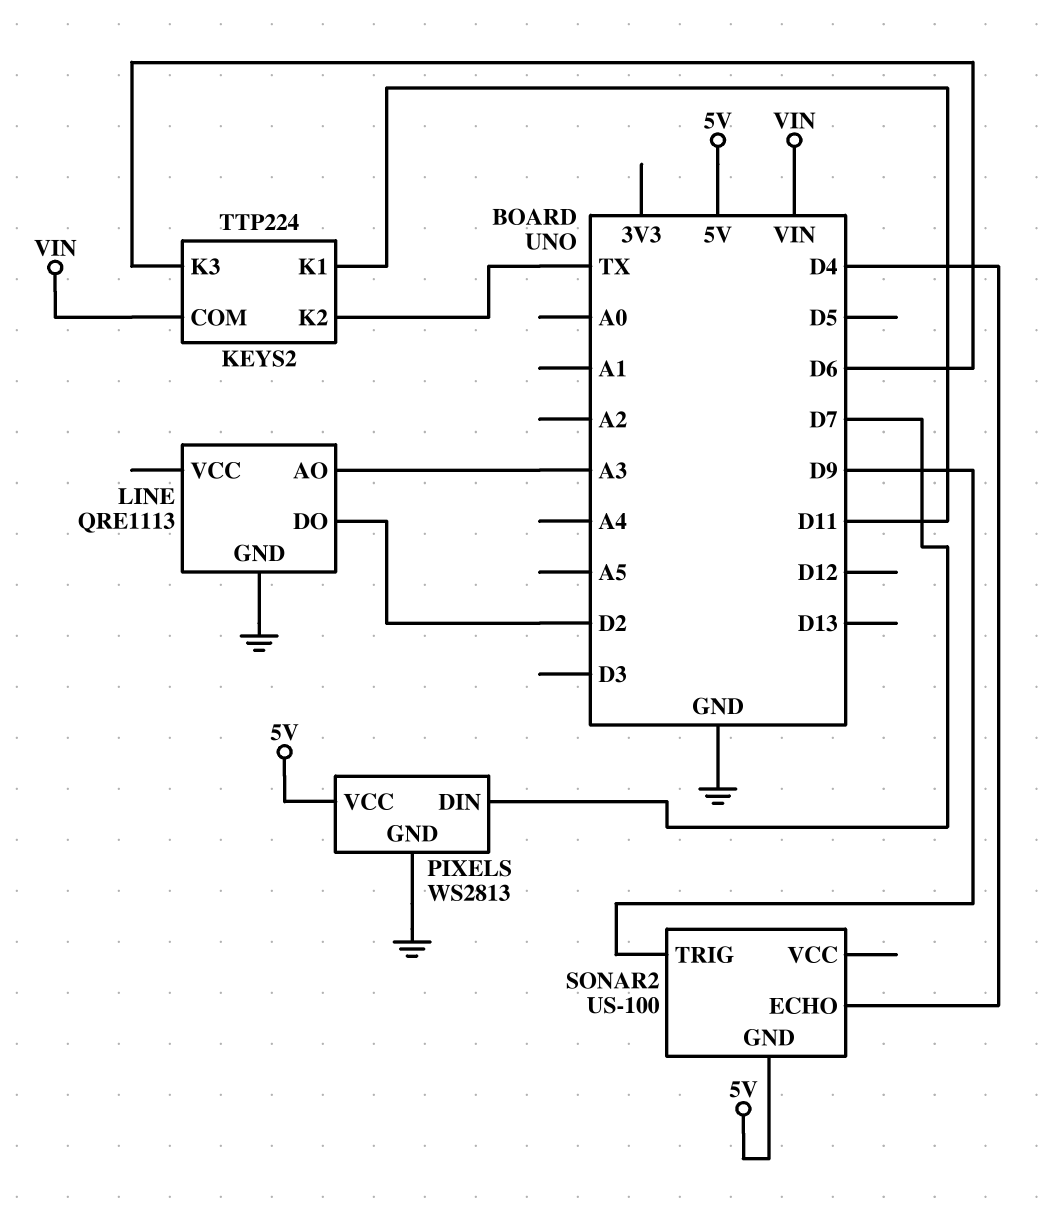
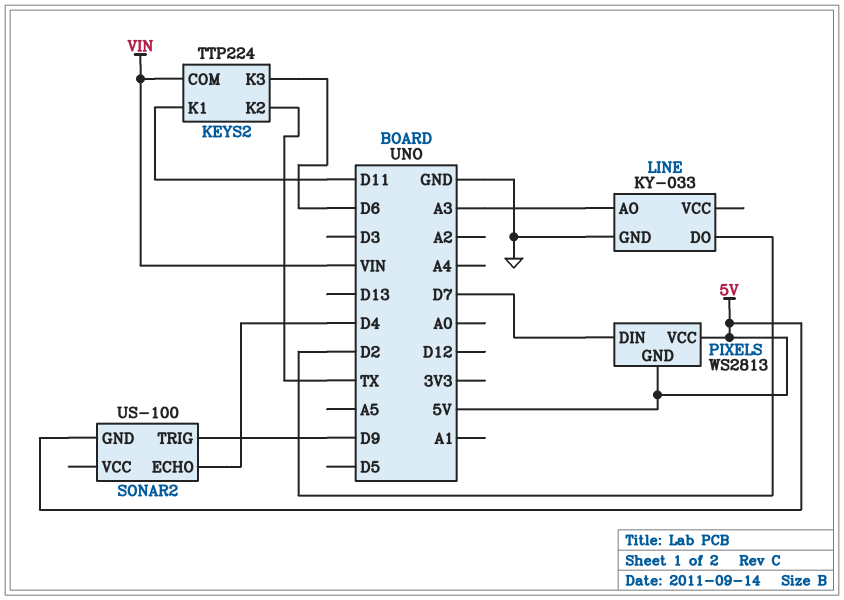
LINE: QRE1113 -> KY-033
PIXELS pin GND: GND -> 5V

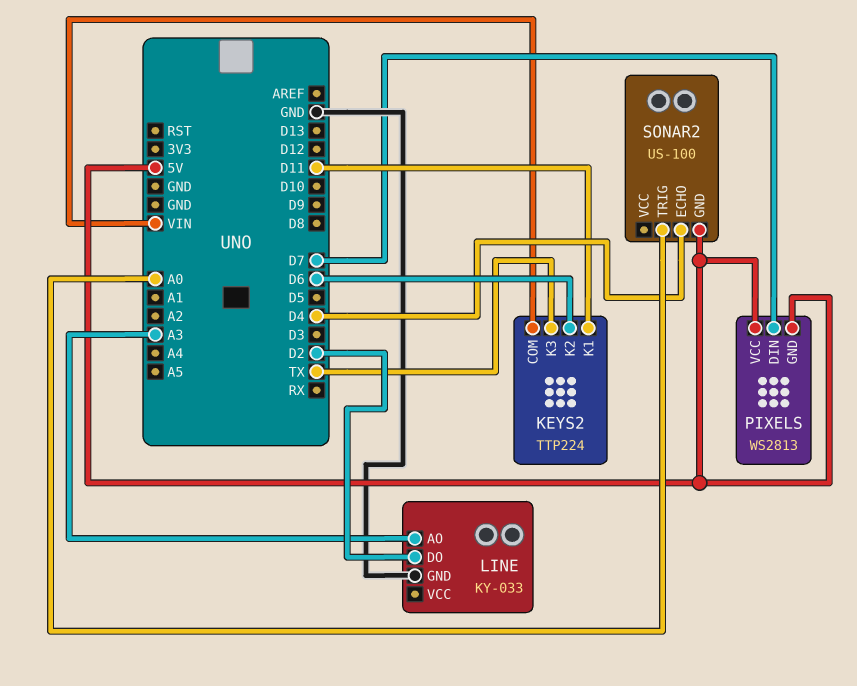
KEYS2 pin K2: TX -> D6
KEYS2 pin K3: D6 -> TX
SONAR2 pin TRIG: D9 -> A0

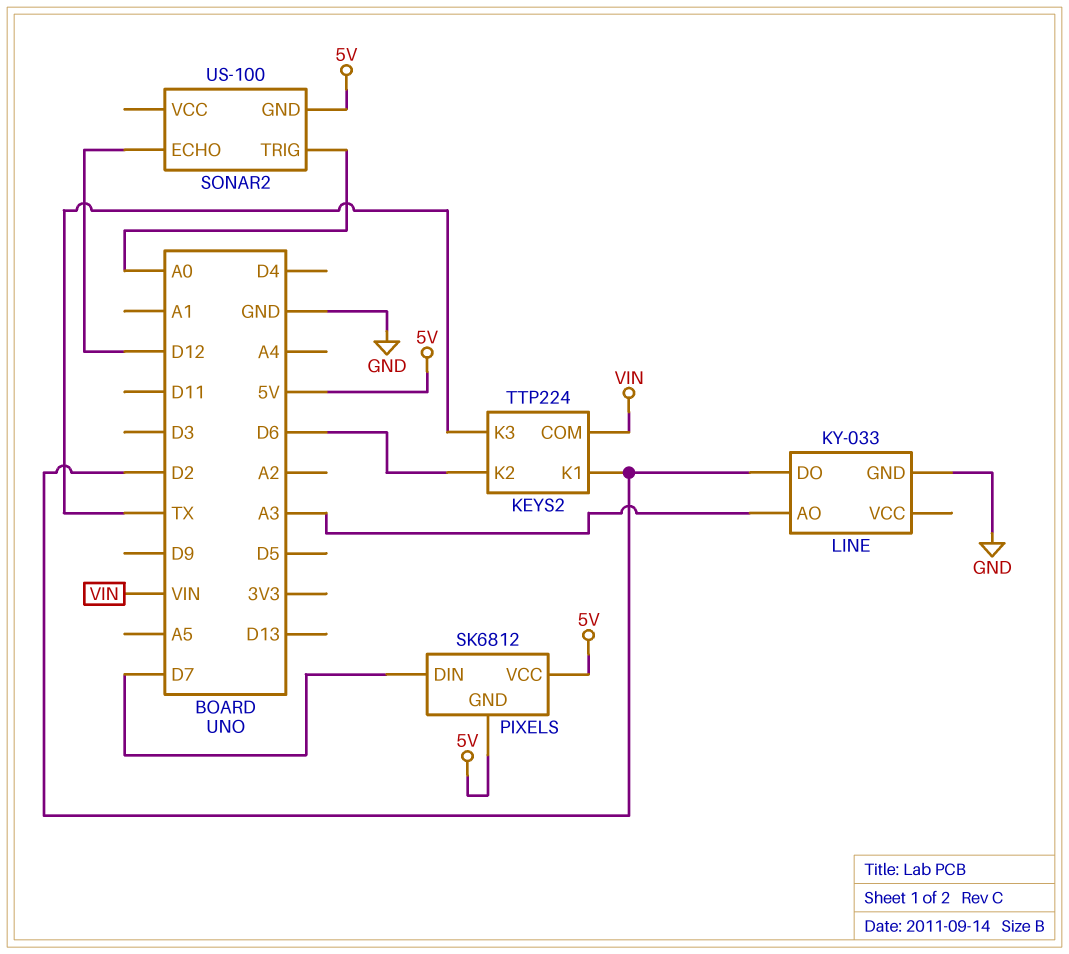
KEYS2 pin K1: D11 -> D2
PIXELS: WS2813 -> SK6812
SONAR2 pin ECHO: D4 -> D12

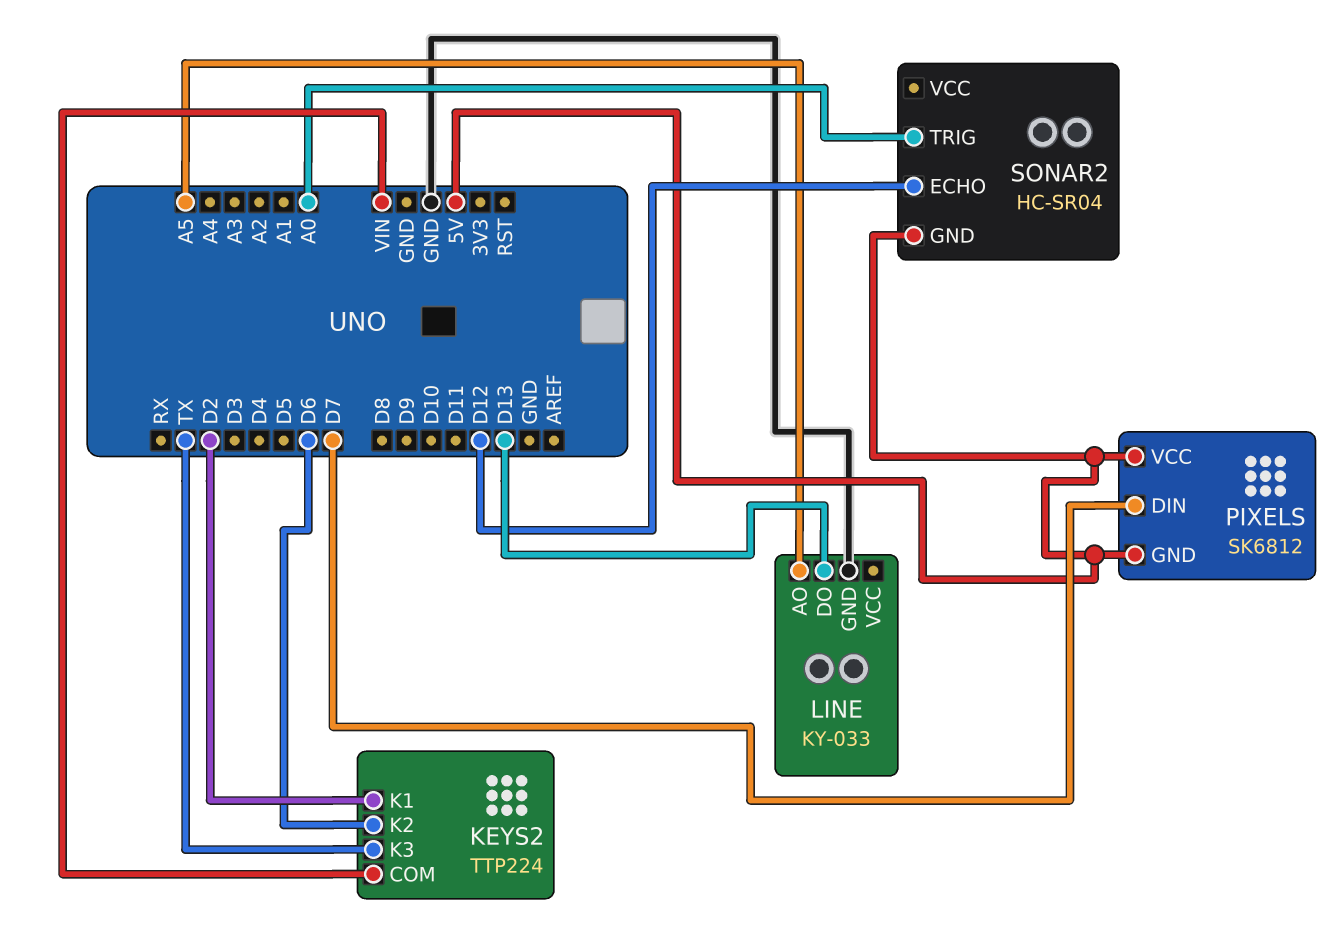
LINE pin AO: A3 -> A5
LINE pin DO: D2 -> D13
SONAR2: US-100 -> HC-SR04

